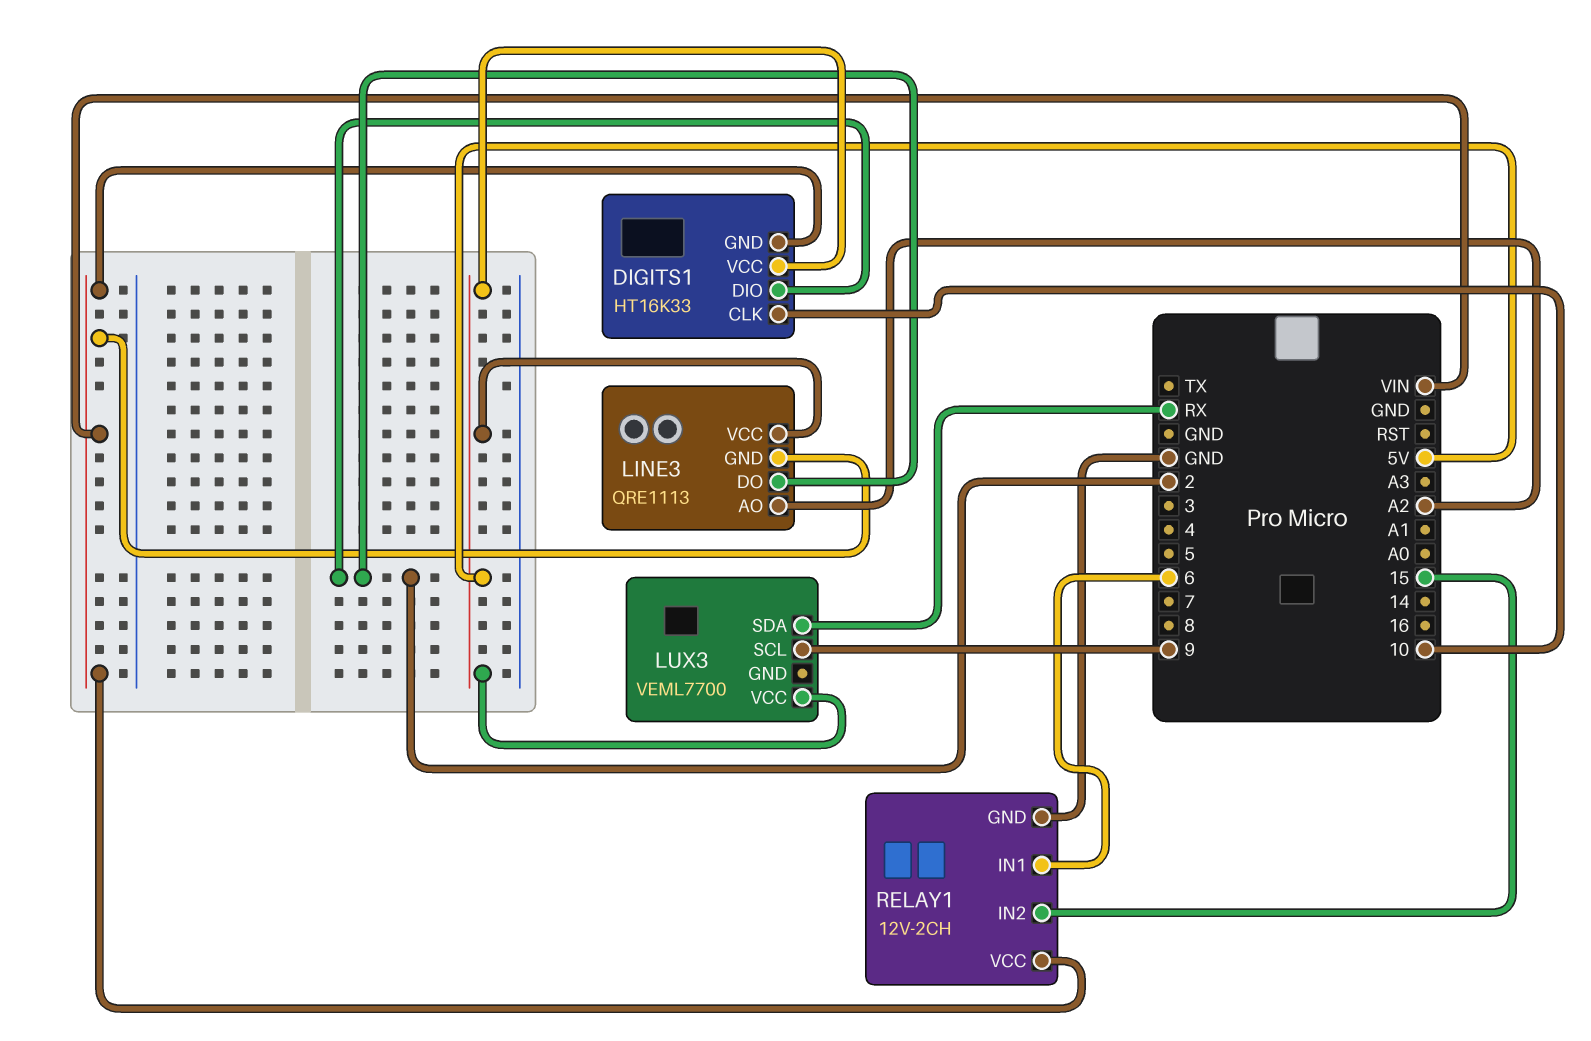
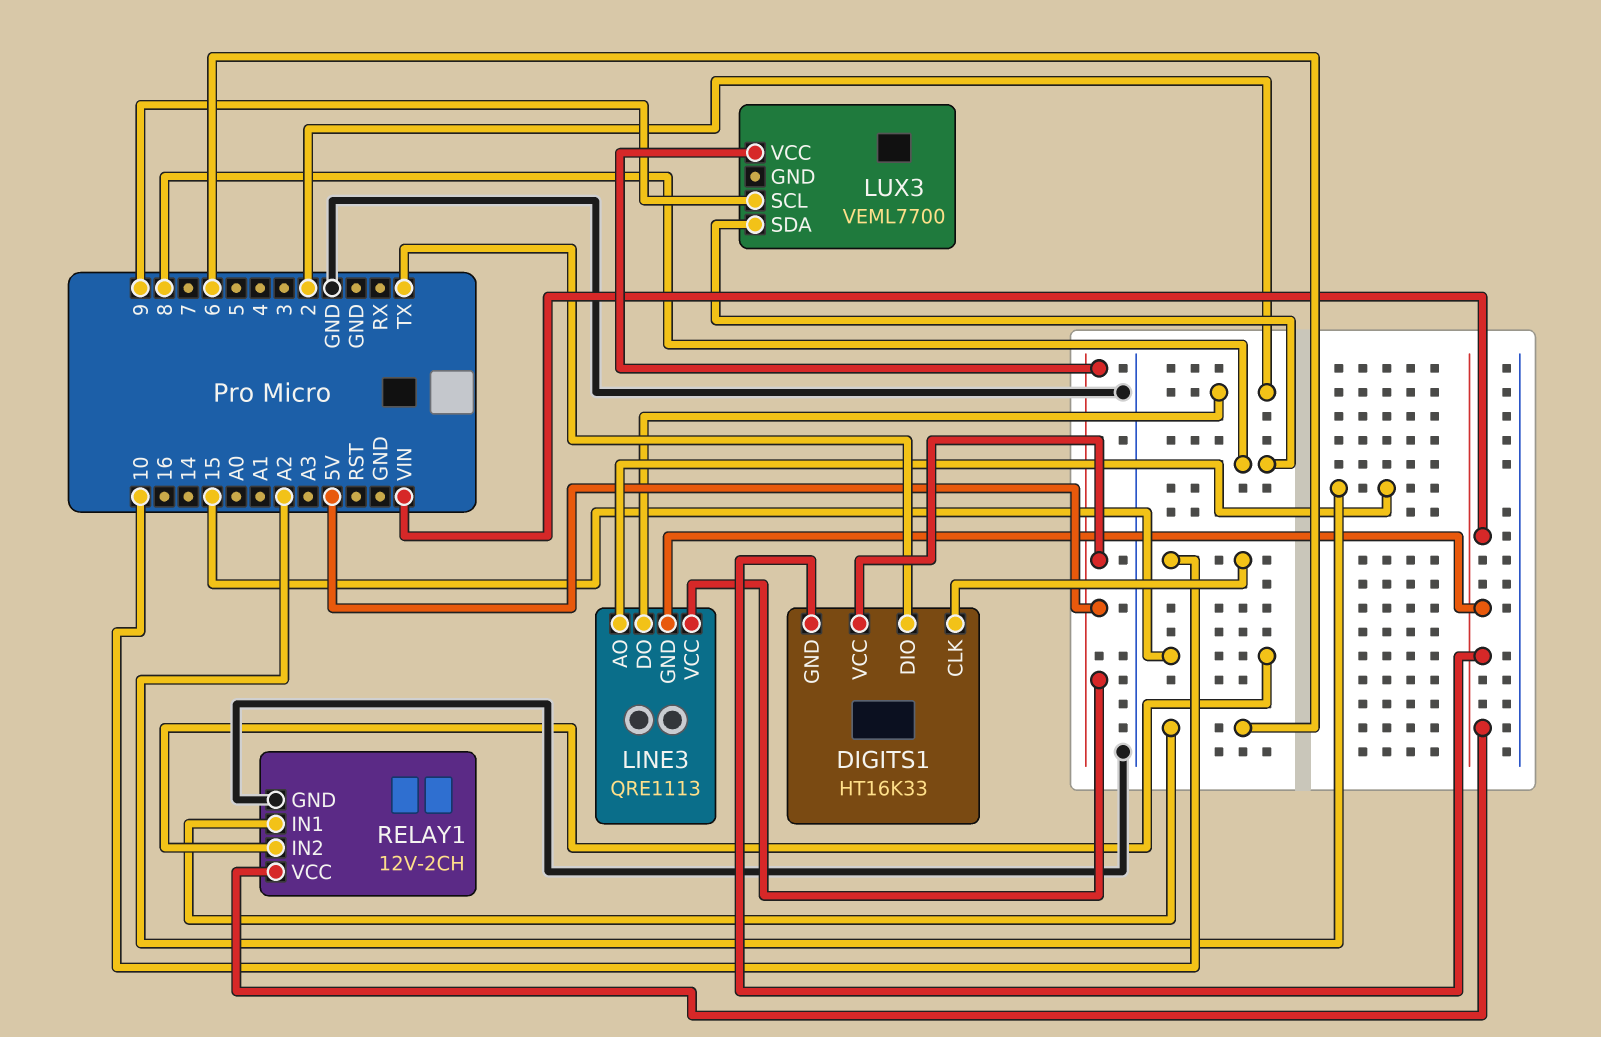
DIGITS1 pin DIO: 2 -> TX
LUX3 pin SDA: RX -> 8

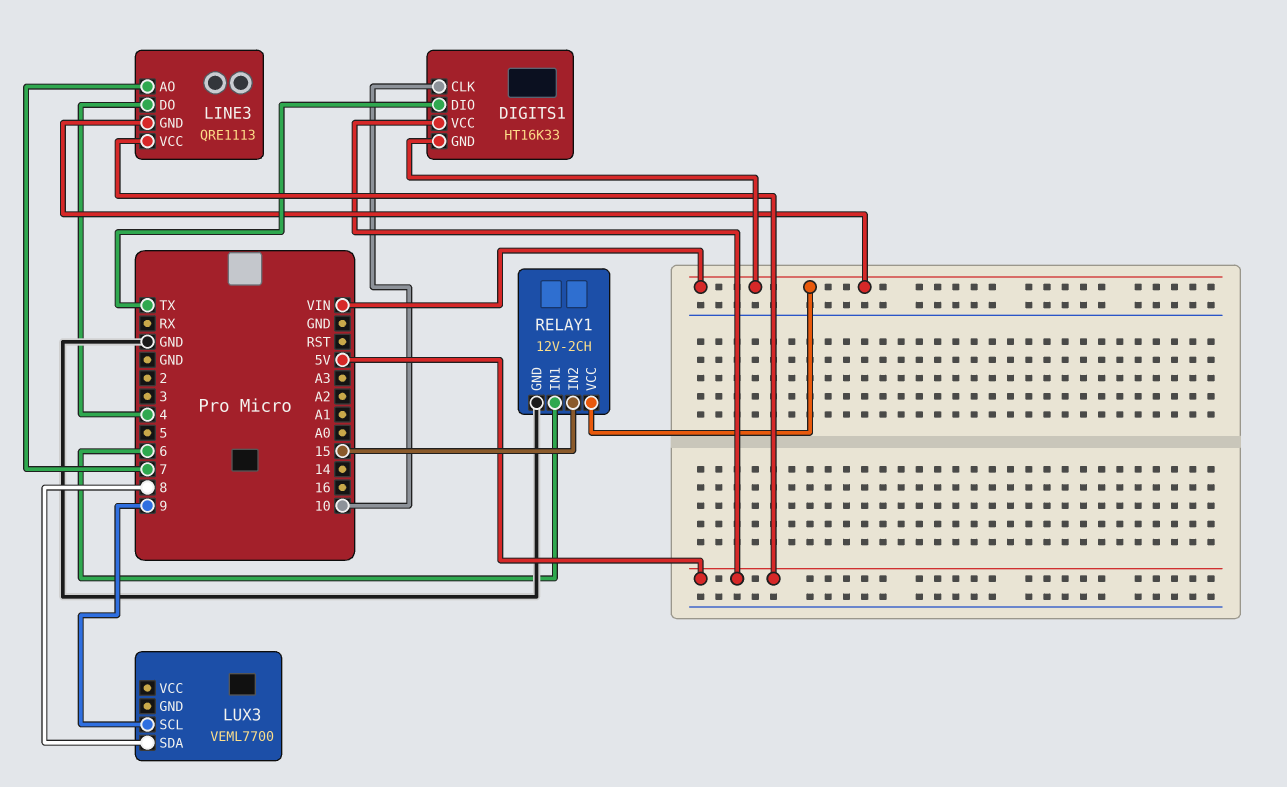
LINE3 pin AO: A2 -> 7
LINE3 pin DO: 2 -> 4
LUX3 pin VCC: 5V -> none

